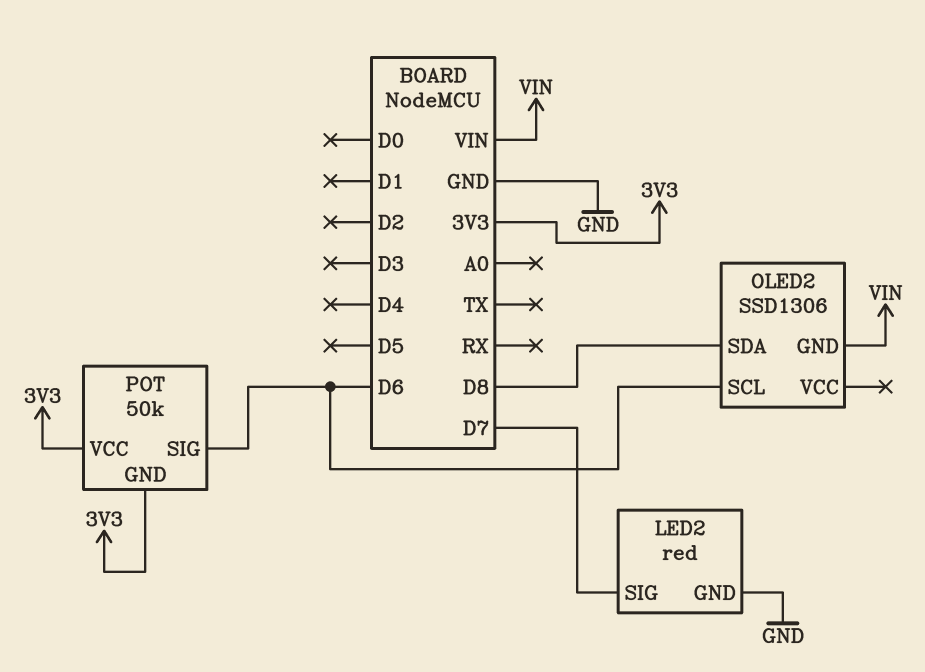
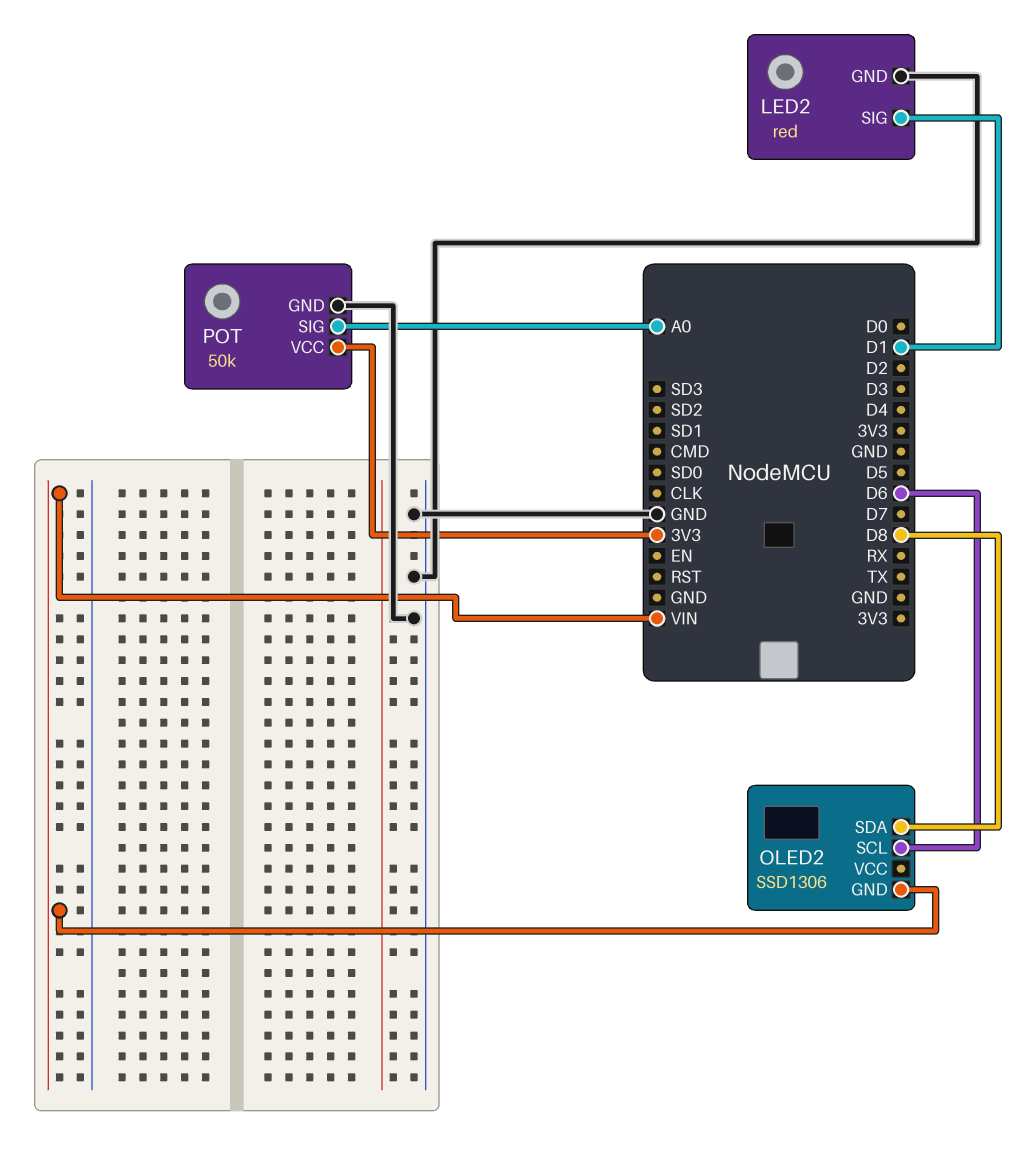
LED2 pin SIG: D7 -> D1
POT pin GND: 3V3 -> GND
POT pin SIG: D6 -> A0

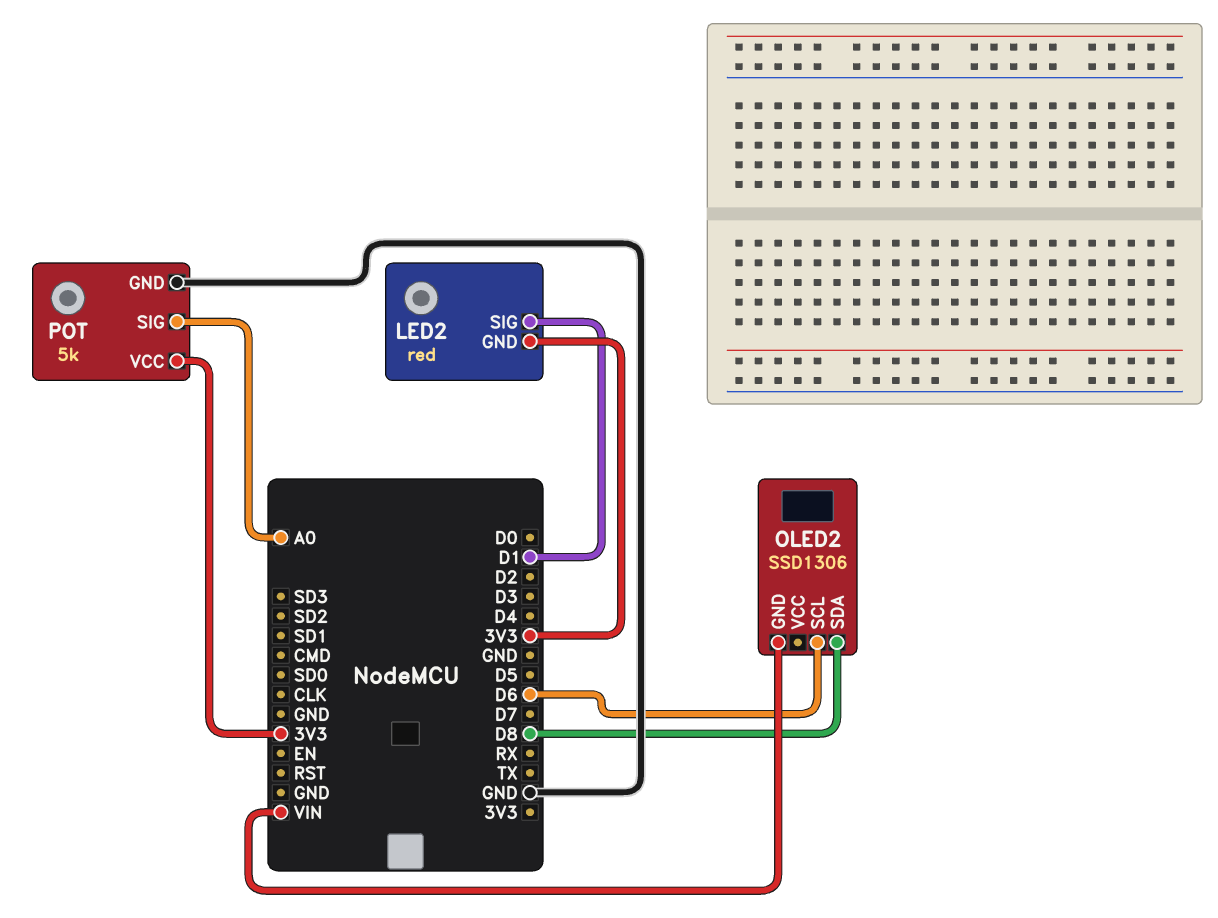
LED2 pin GND: GND -> 3V3
POT: 50k -> 5k

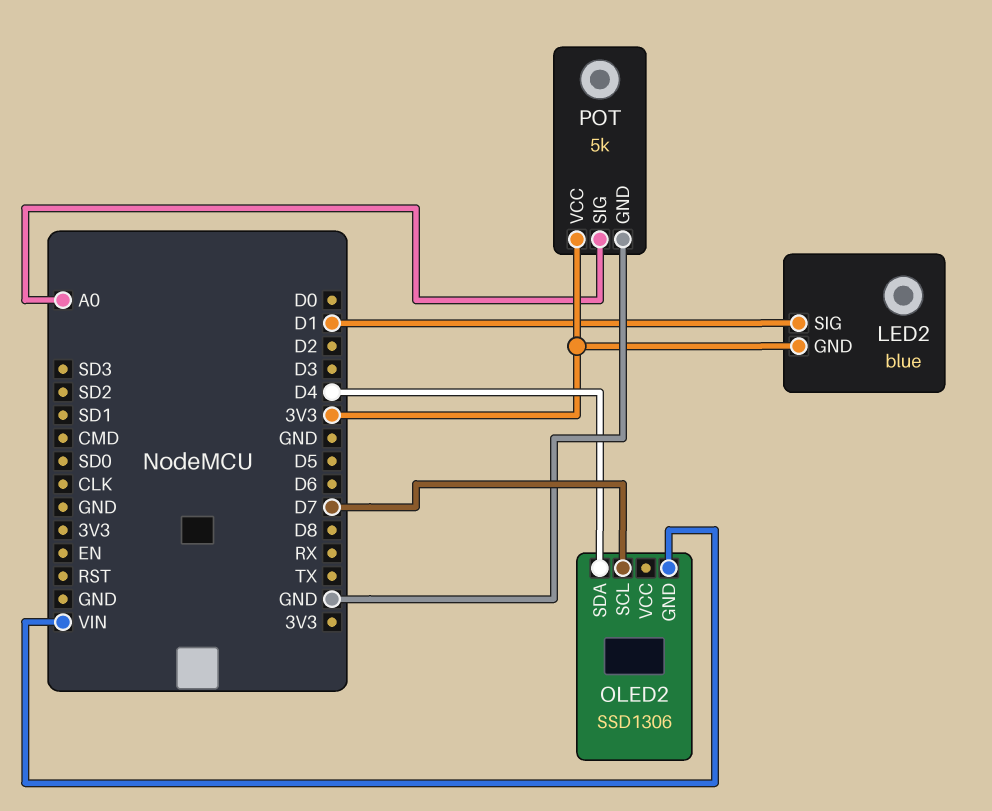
LED2: red -> blue
OLED2 pin SCL: D6 -> D7
OLED2 pin SDA: D8 -> D4

